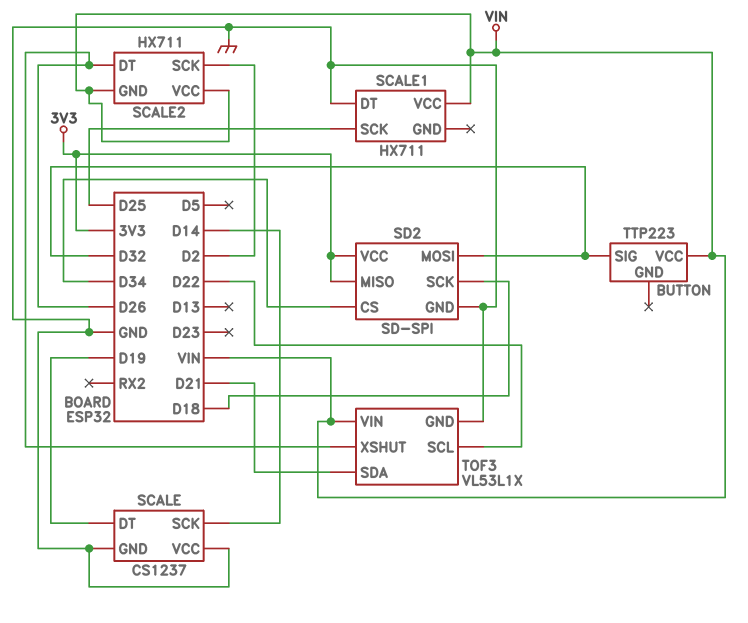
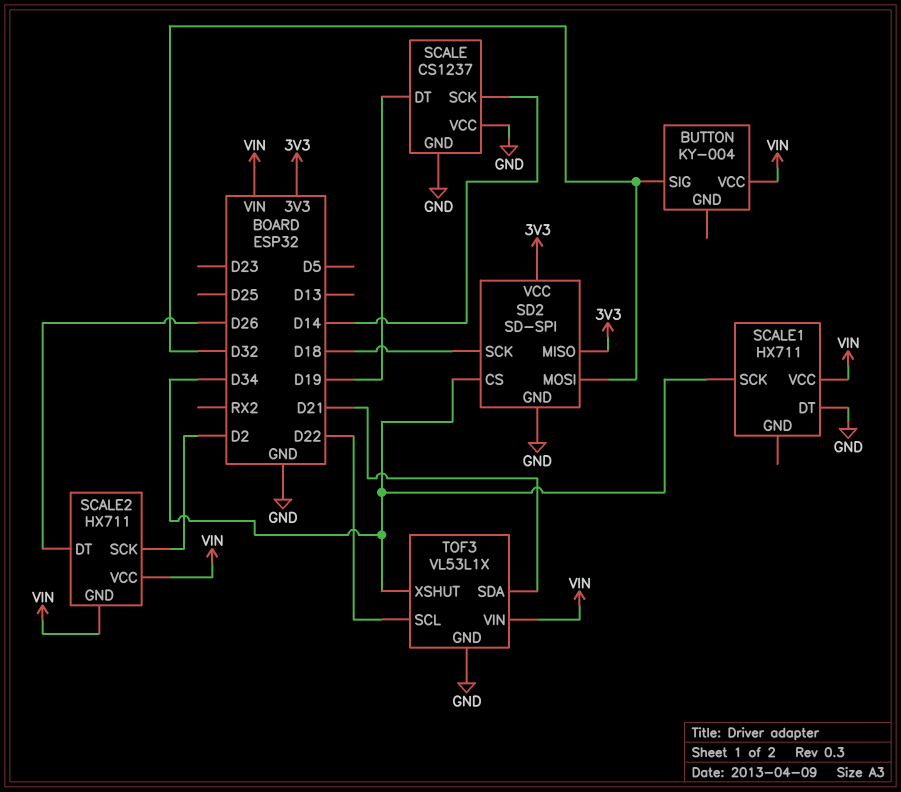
BUTTON: TTP223 -> KY-004
SCALE1 pin SCK: D25 -> D34
TOF3 pin XSHUT: D26 -> D34

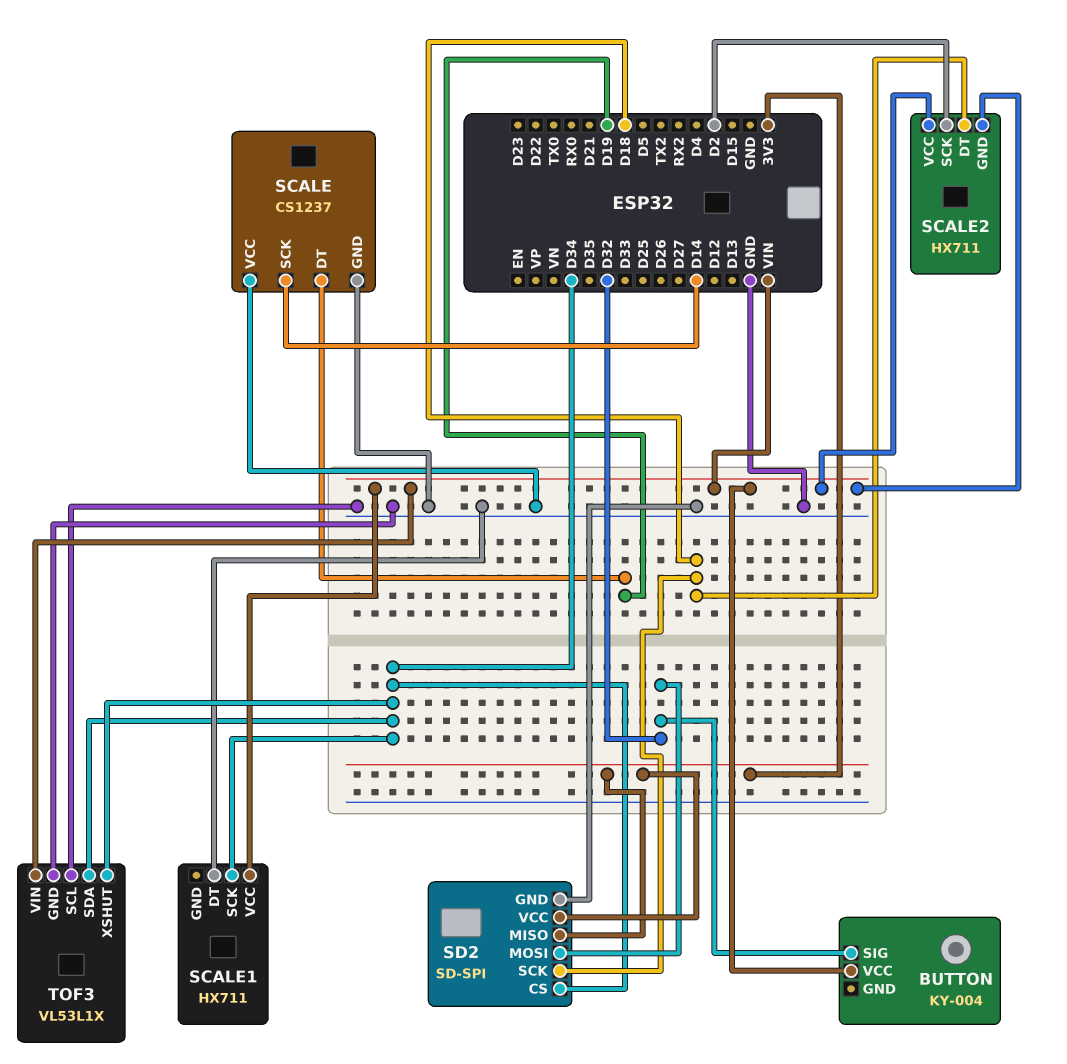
SCALE2 pin DT: D26 -> D18
TOF3 pin SCL: D22 -> GND
TOF3 pin SDA: D21 -> D34

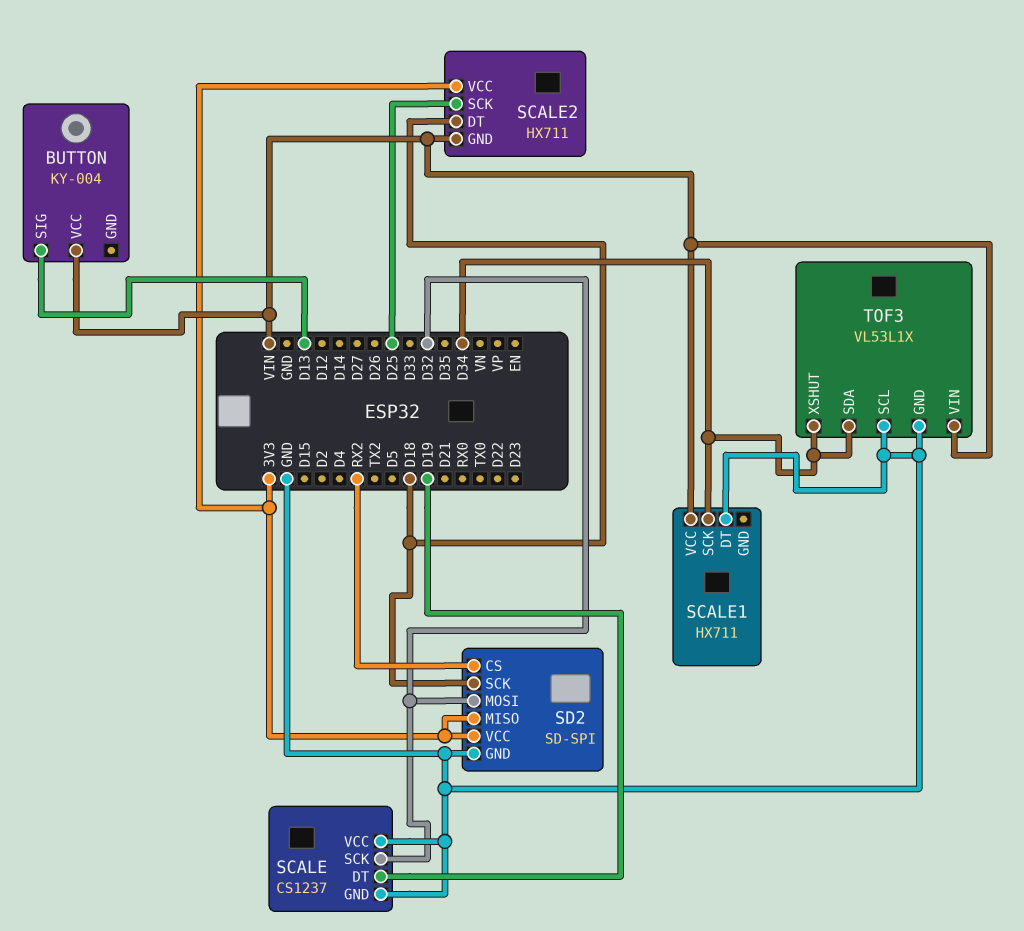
BUTTON pin SIG: D32 -> D13
SCALE pin SCK: D14 -> D32
SCALE2 pin SCK: D2 -> D25
SCALE2 pin VCC: VIN -> 3V3
SD2 pin CS: D34 -> RX2

